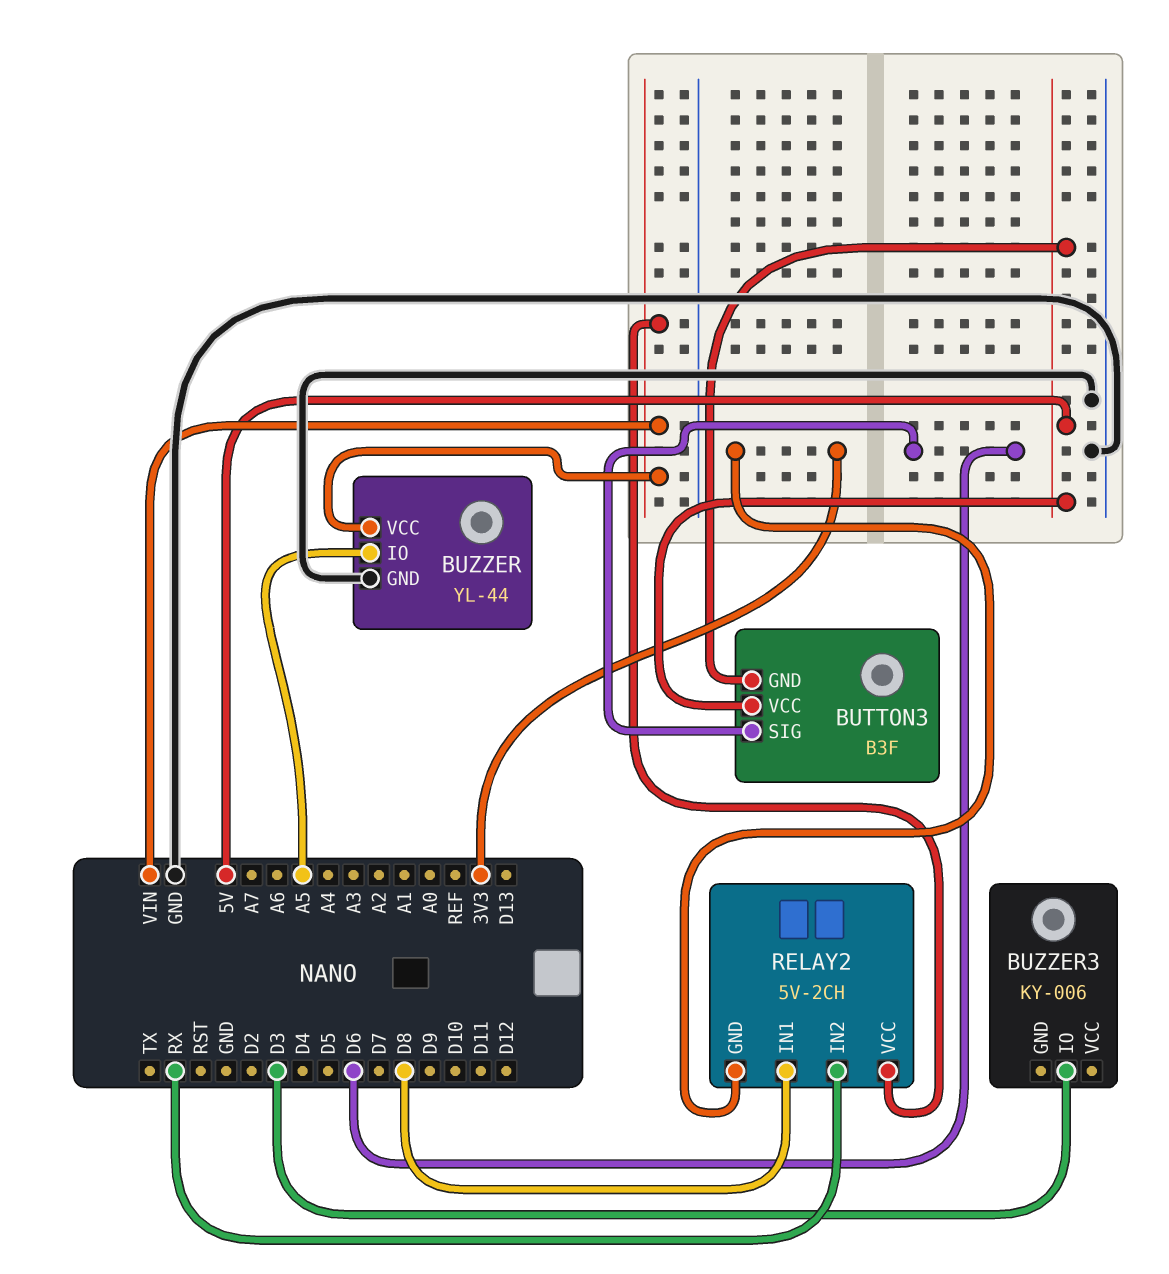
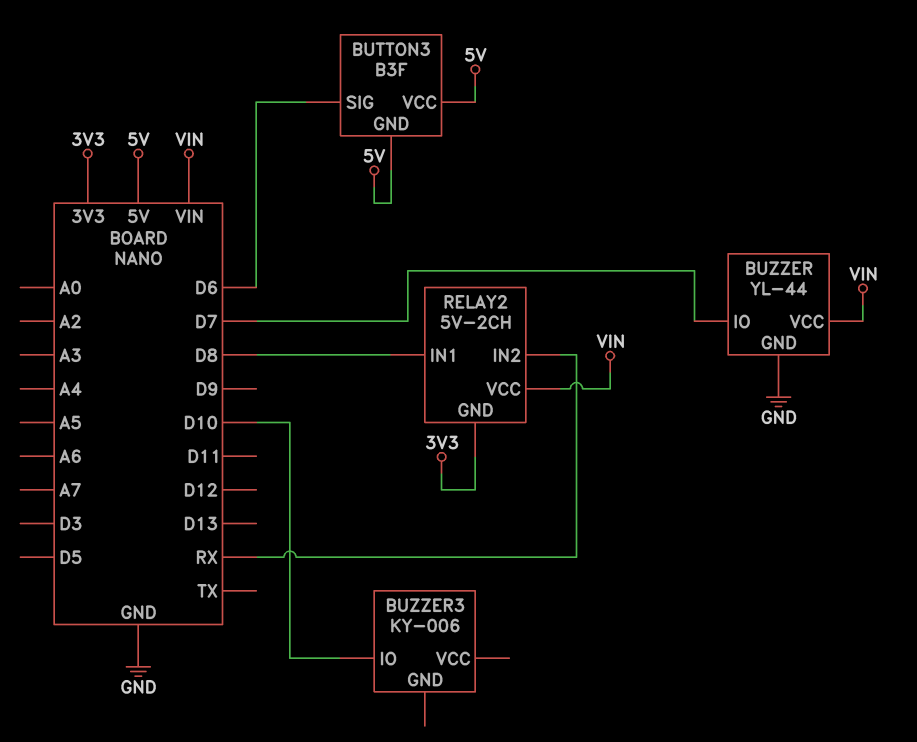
BUZZER pin IO: A5 -> D7
BUZZER3 pin IO: D3 -> D10

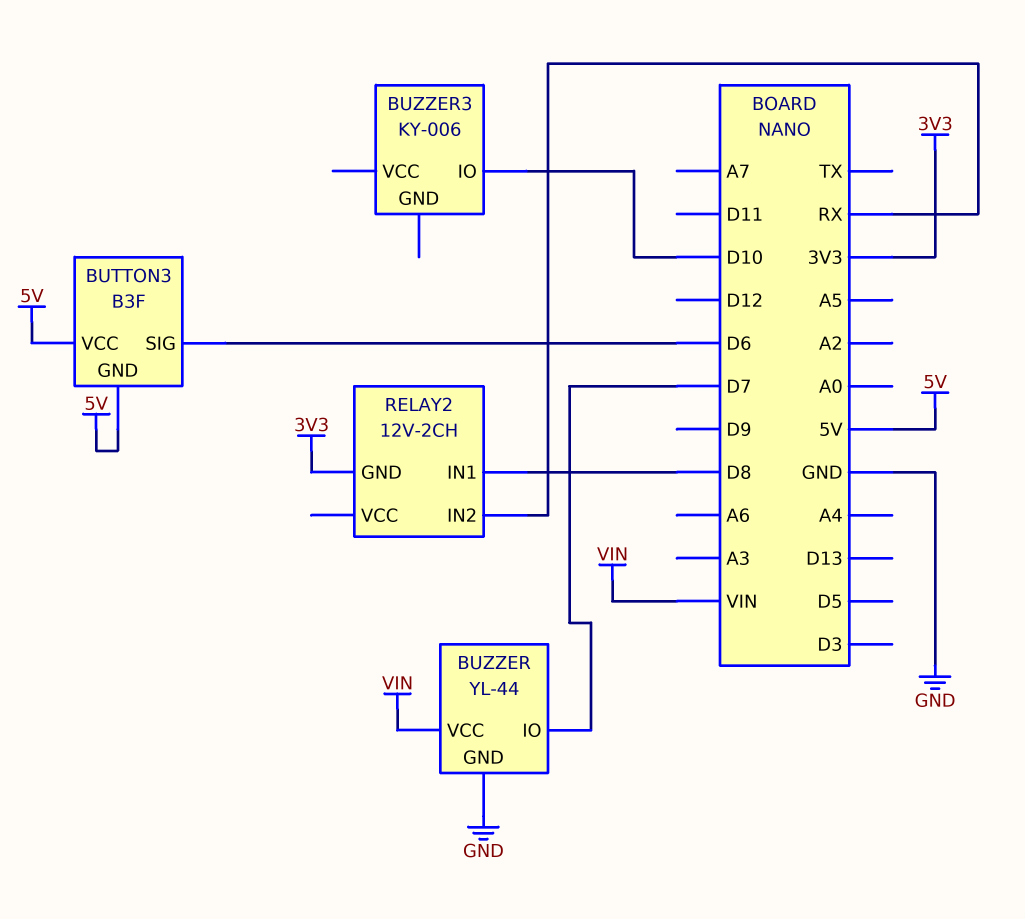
RELAY2: 5V-2CH -> 12V-2CH
RELAY2 pin VCC: VIN -> none

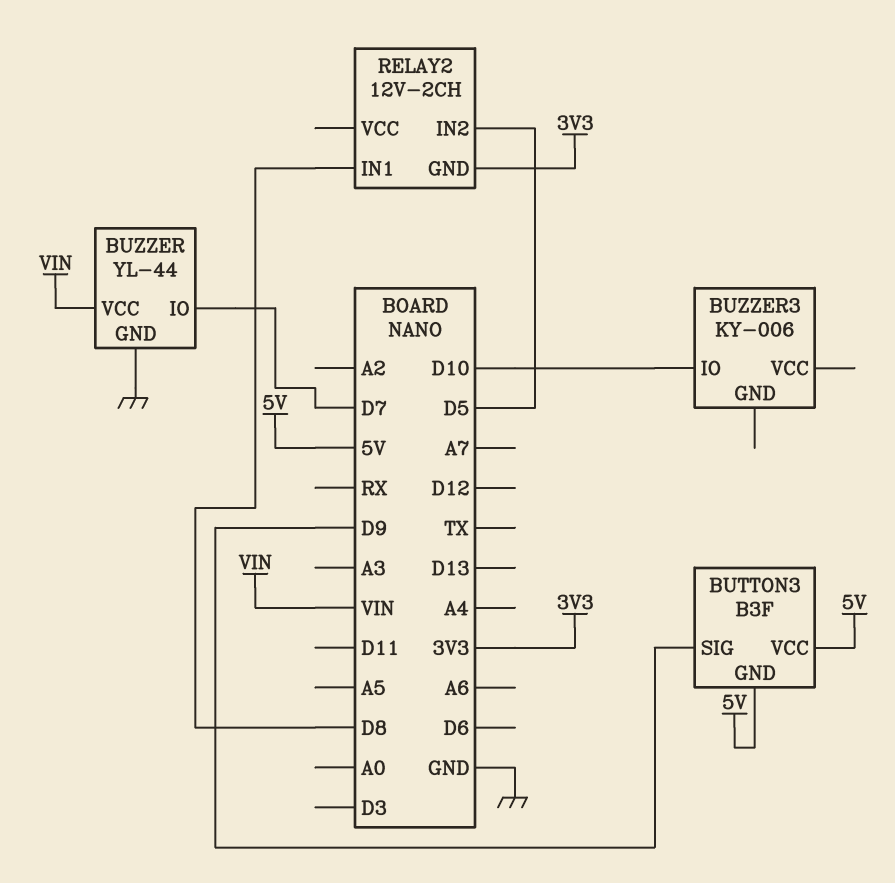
BUTTON3 pin SIG: D6 -> D9
RELAY2 pin IN2: RX -> D5

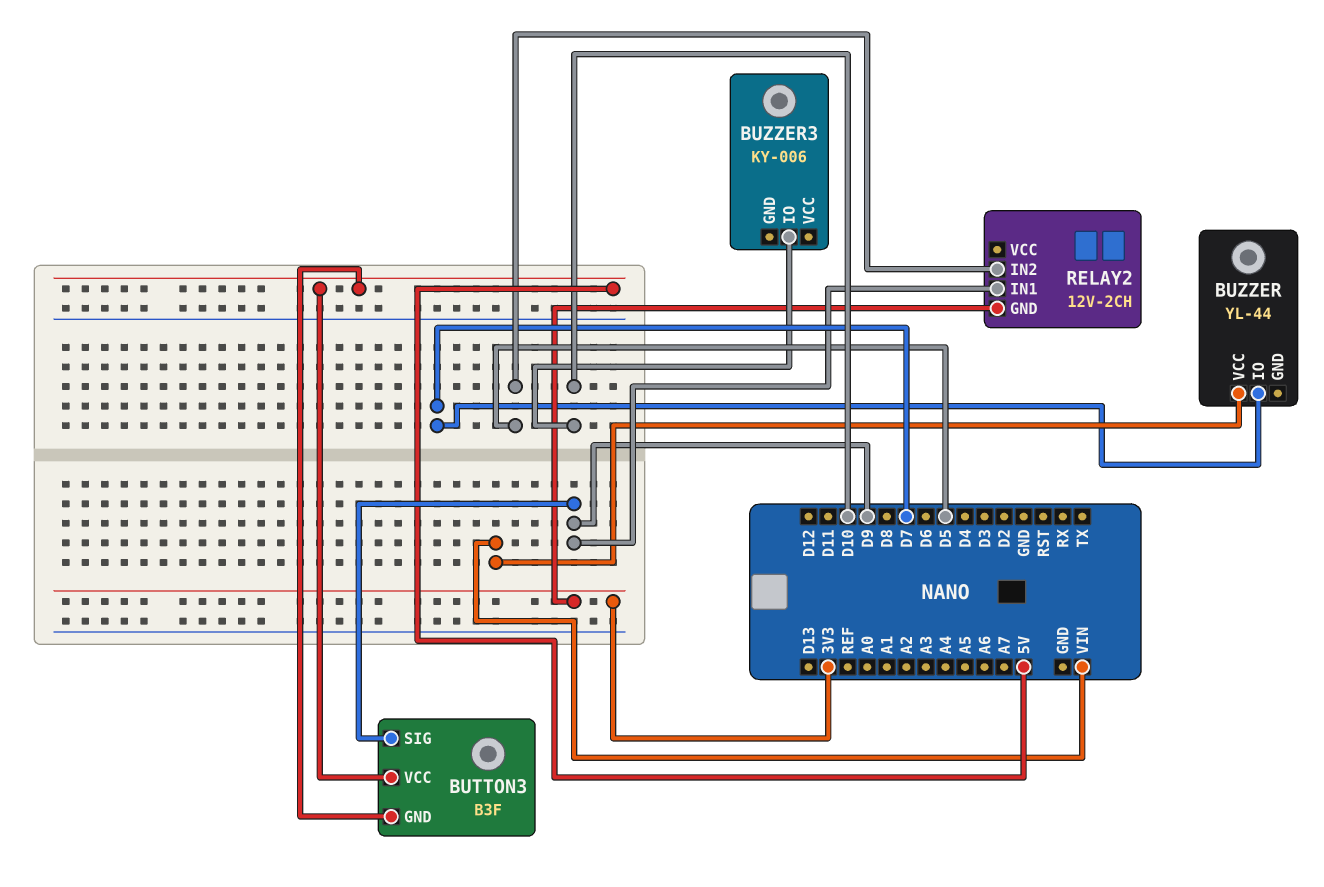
BUZZER pin GND: GND -> none
RELAY2 pin IN1: D8 -> D9

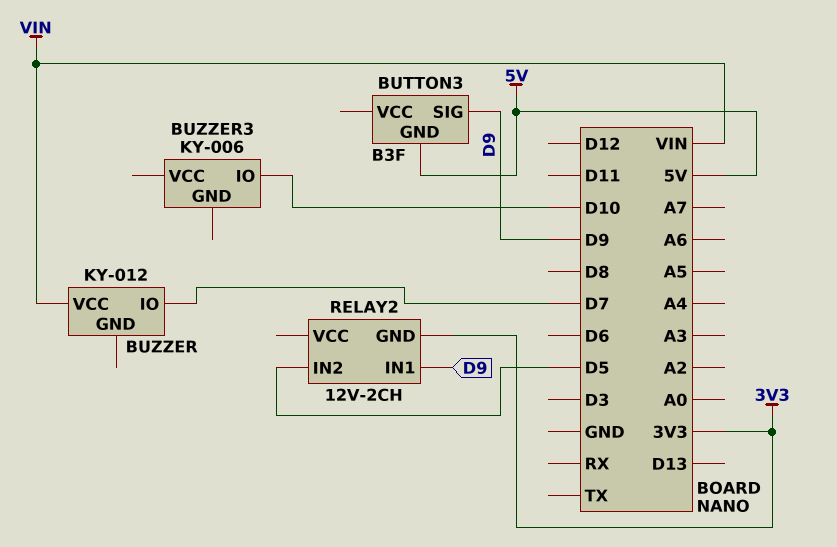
BUTTON3 pin VCC: 5V -> none
BUZZER: YL-44 -> KY-012

